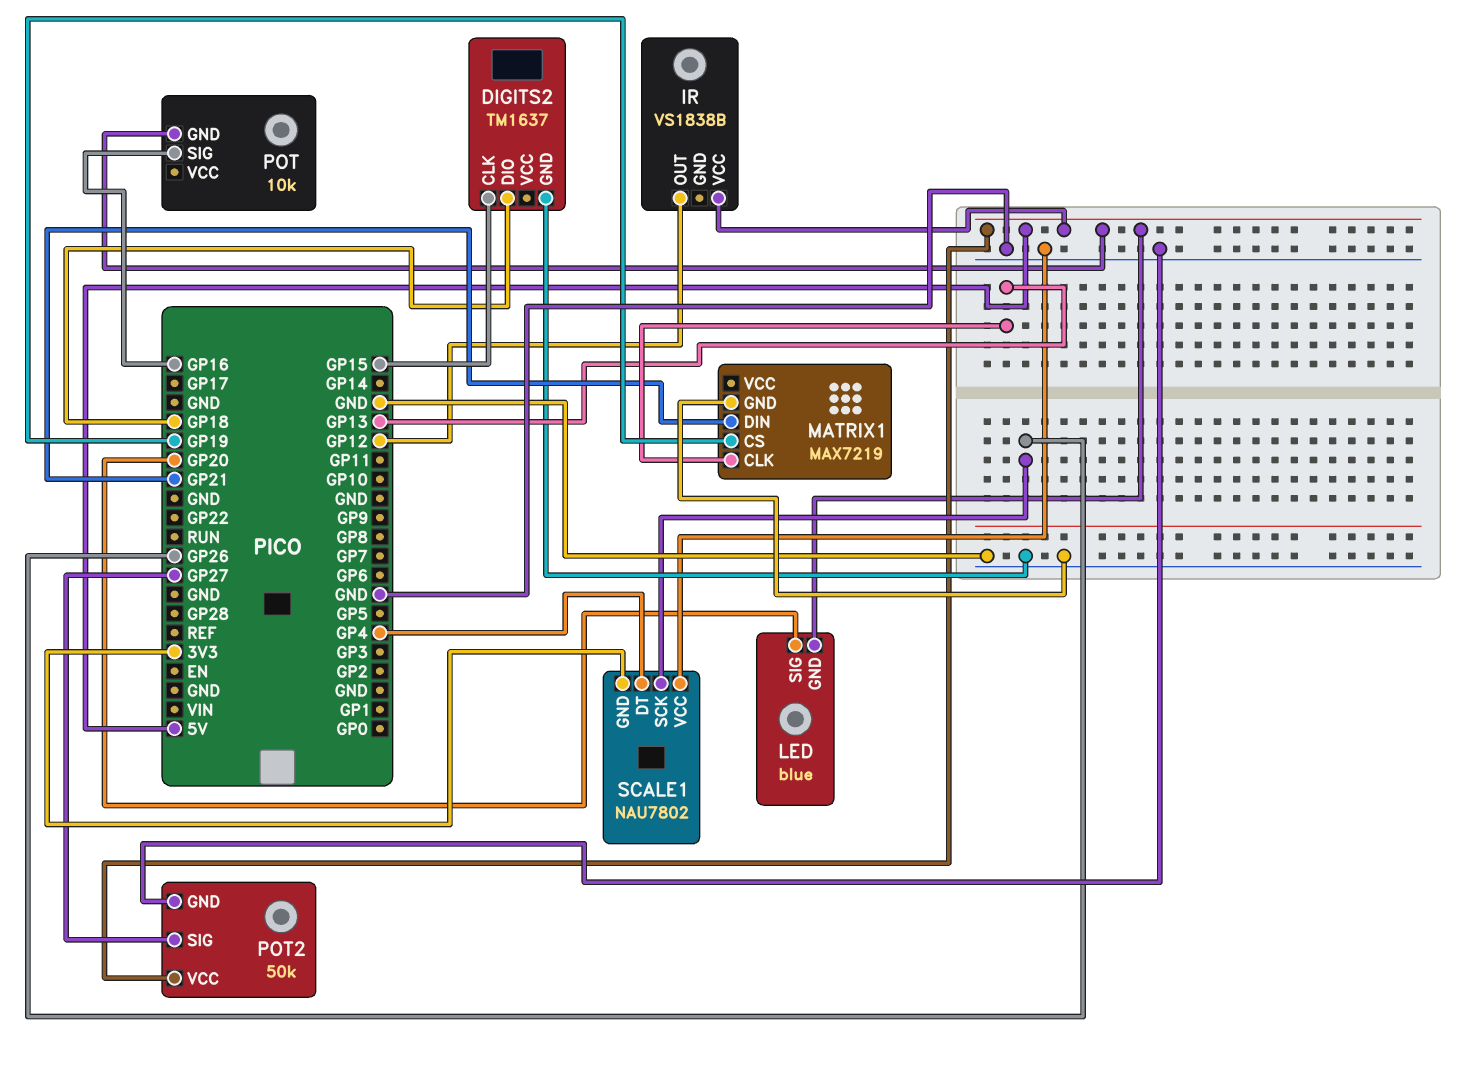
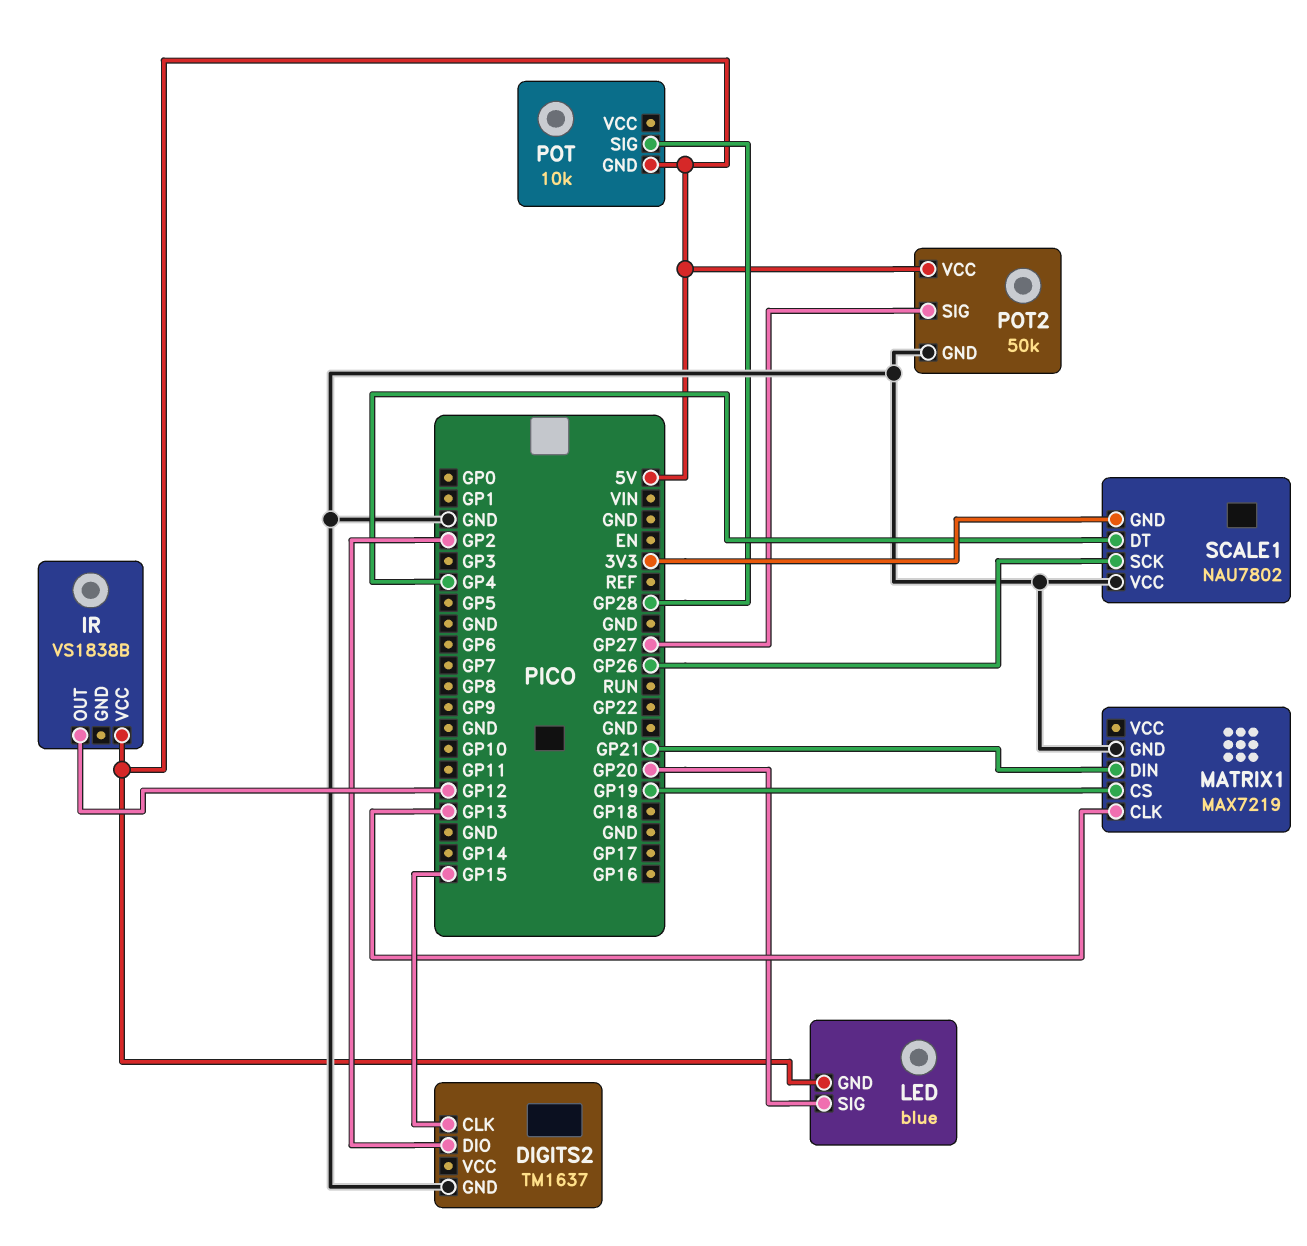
DIGITS2 pin DIO: GP18 -> GP2
POT pin SIG: GP16 -> GP28

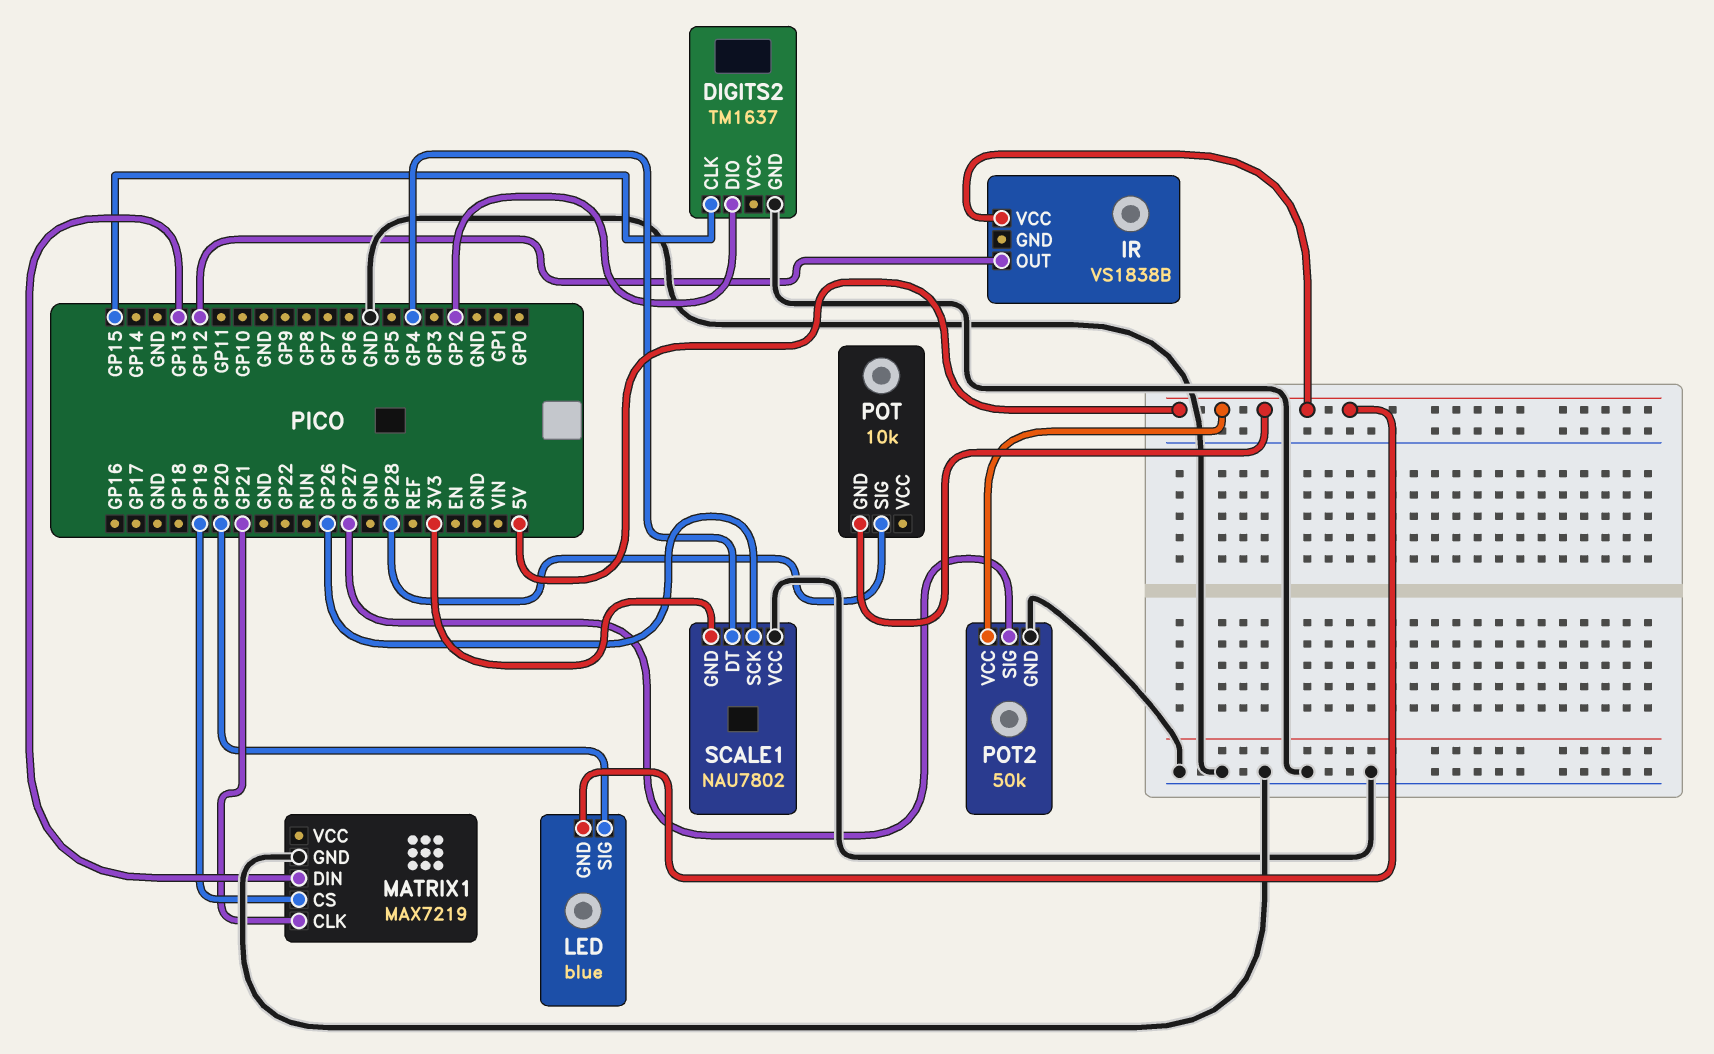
MATRIX1 pin CLK: GP13 -> GP21
MATRIX1 pin DIN: GP21 -> GP13

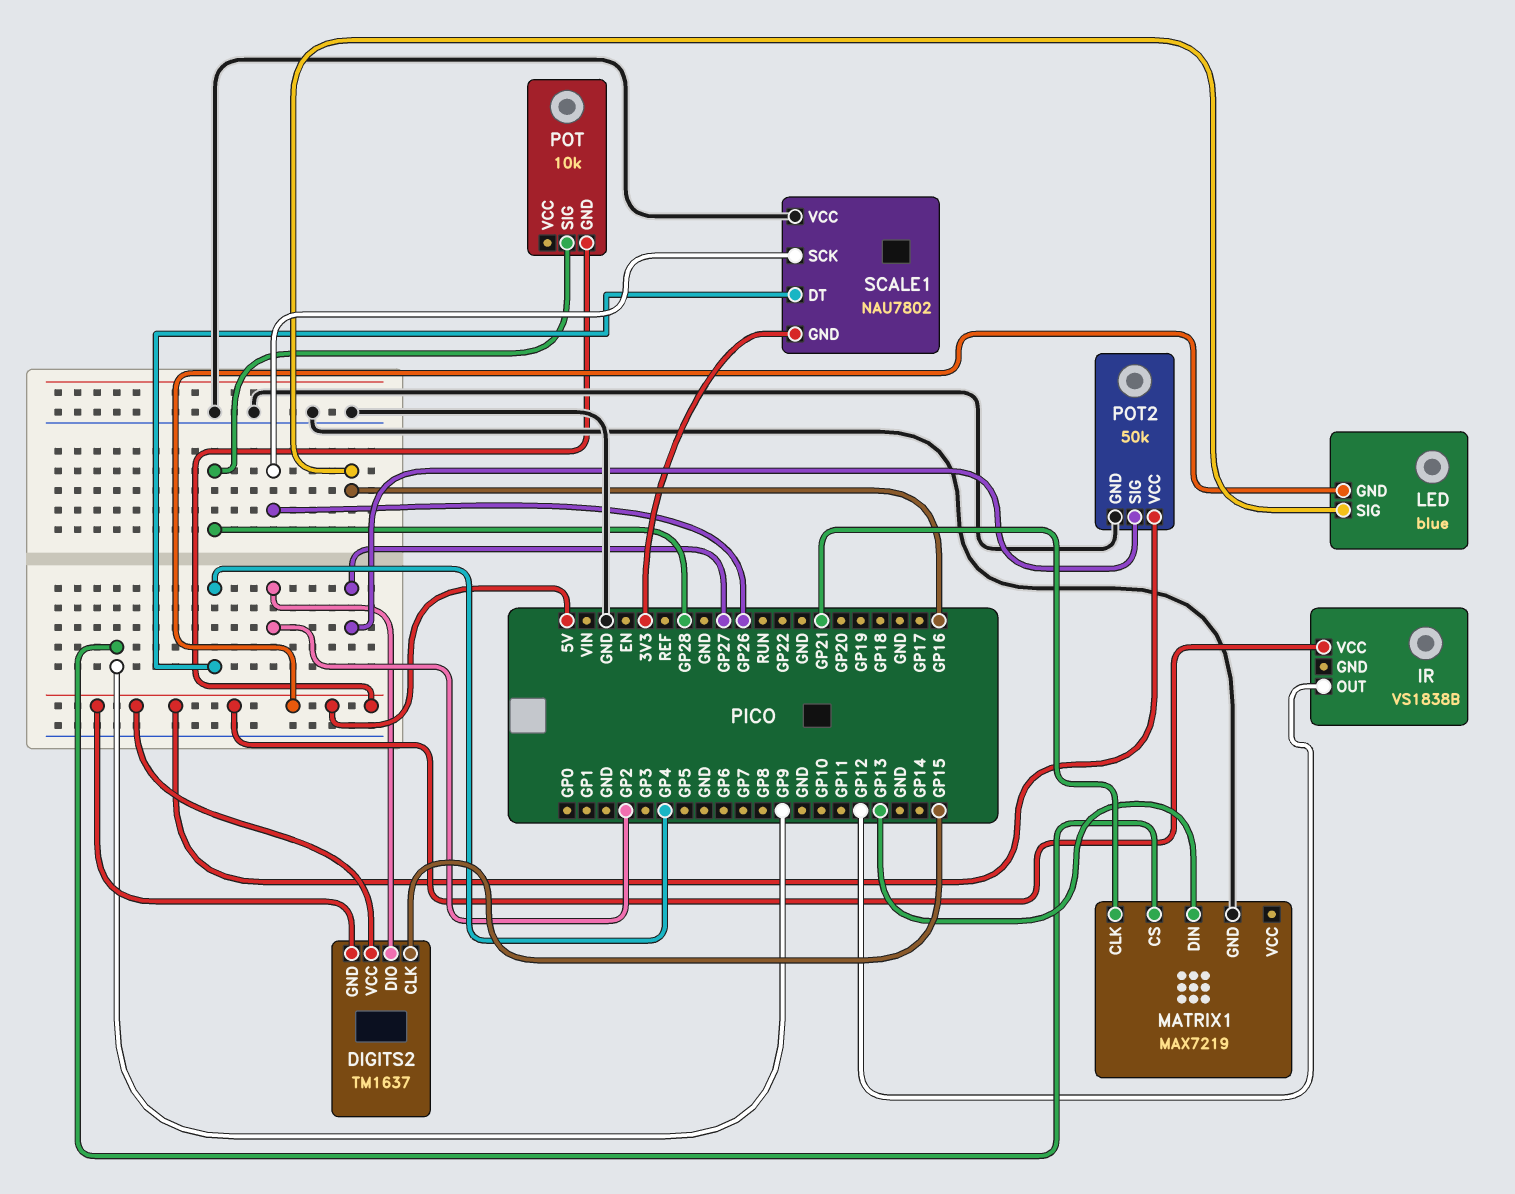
DIGITS2 pin GND: GND -> 5V
DIGITS2 pin VCC: none -> 5V
LED pin SIG: GP20 -> GP16
MATRIX1 pin CS: GP19 -> GP9

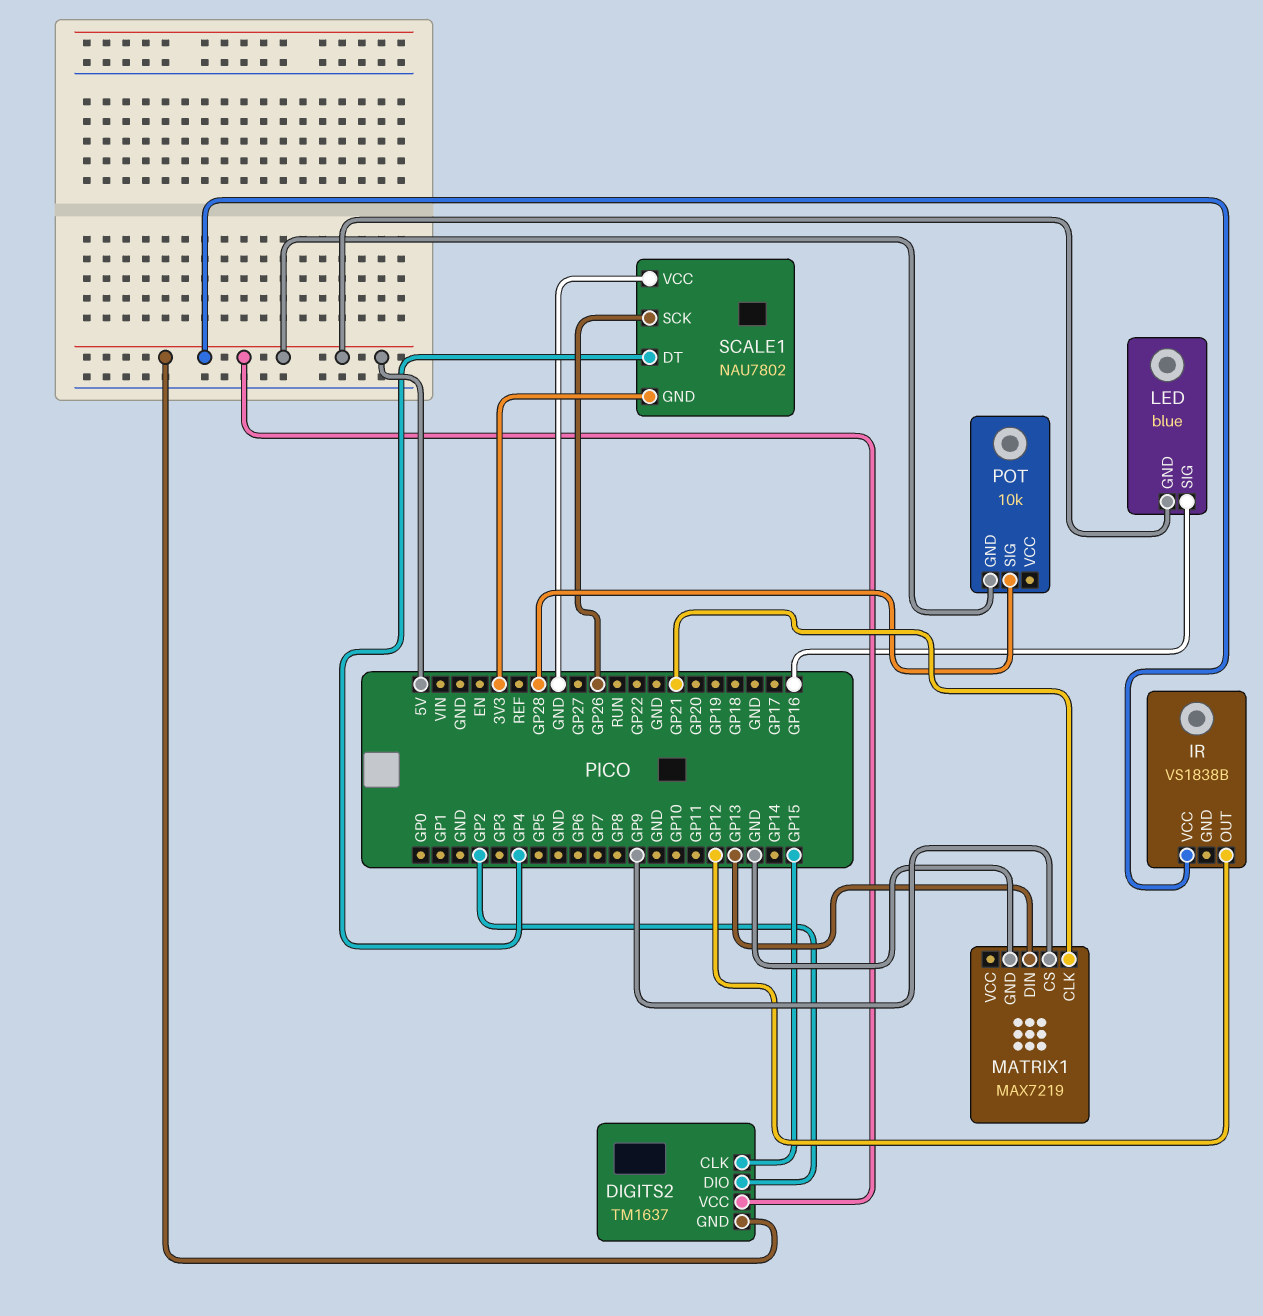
POT2: 50k -> none
POT2 pin GND: GND -> none
POT2 pin SIG: GP27 -> none
POT2 pin VCC: 5V -> none

